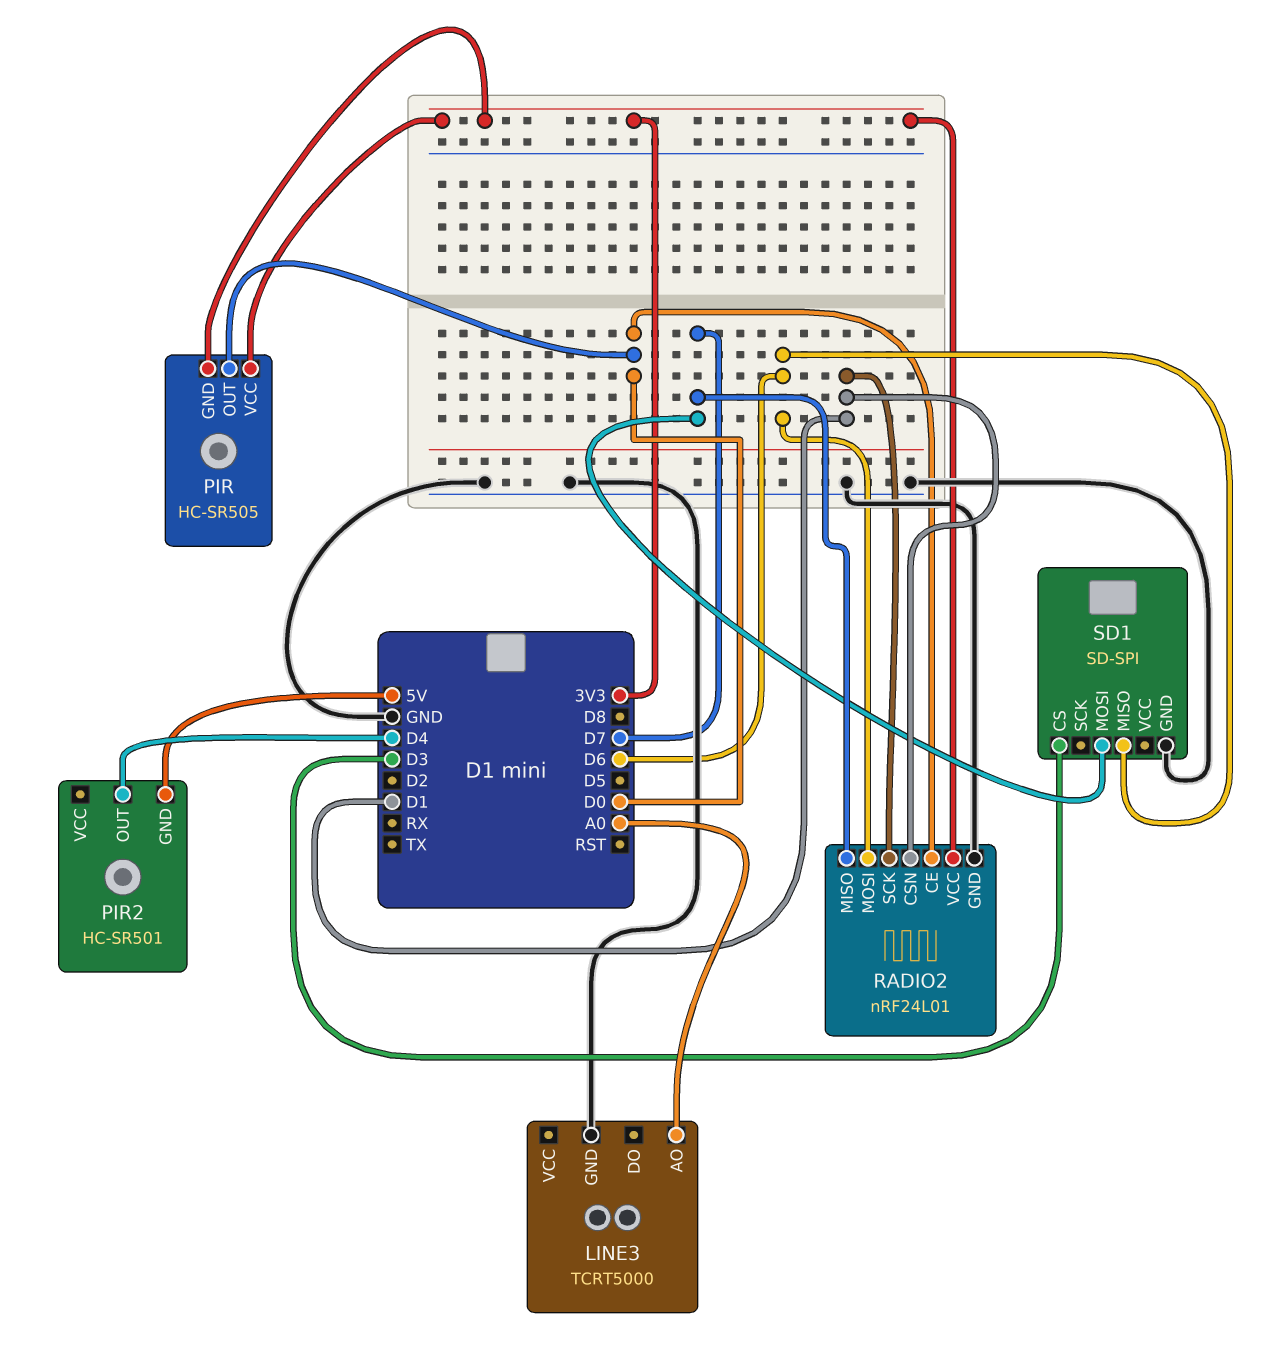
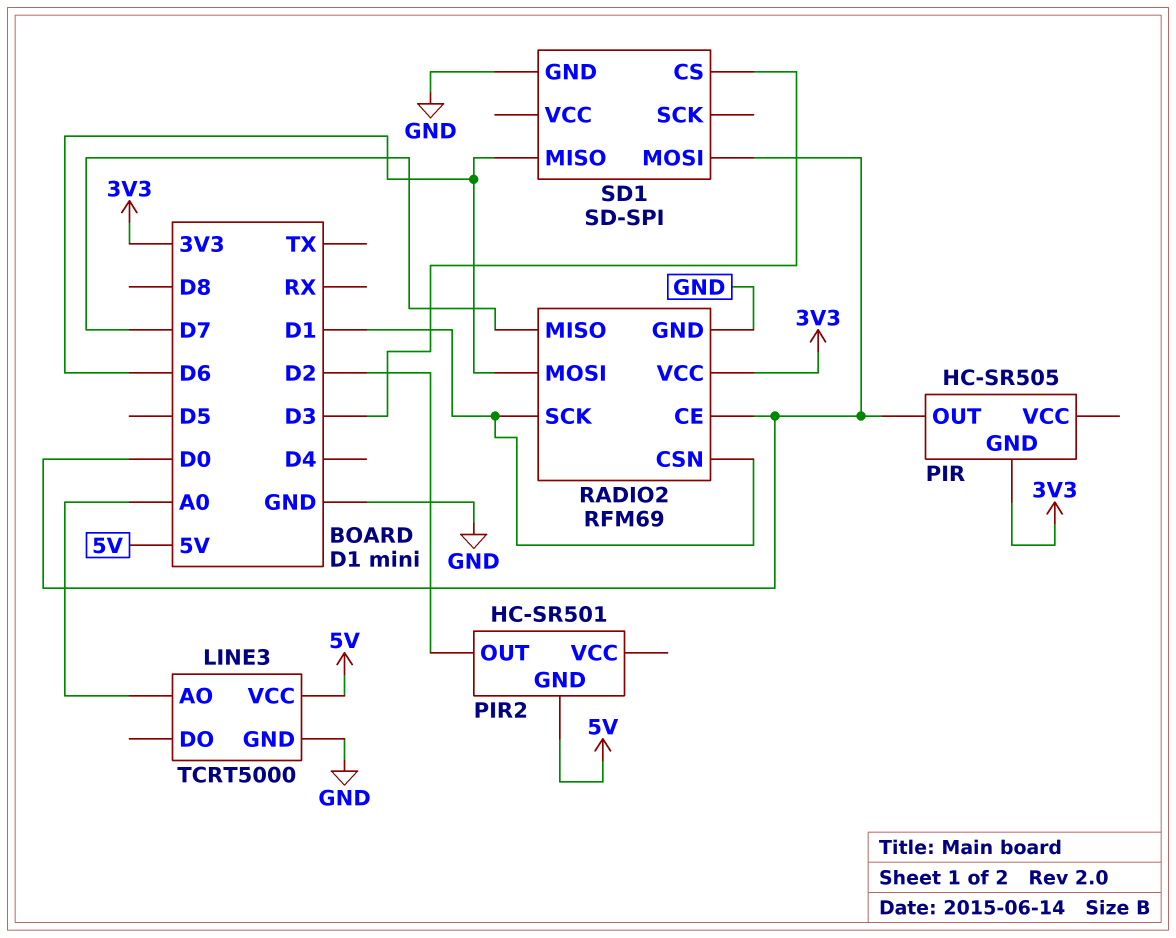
LINE3 pin VCC: none -> 5V
PIR pin VCC: 3V3 -> none
PIR2 pin OUT: D4 -> D2
RADIO2: nRF24L01 -> RFM69
SD1 pin MOSI: D7 -> D0

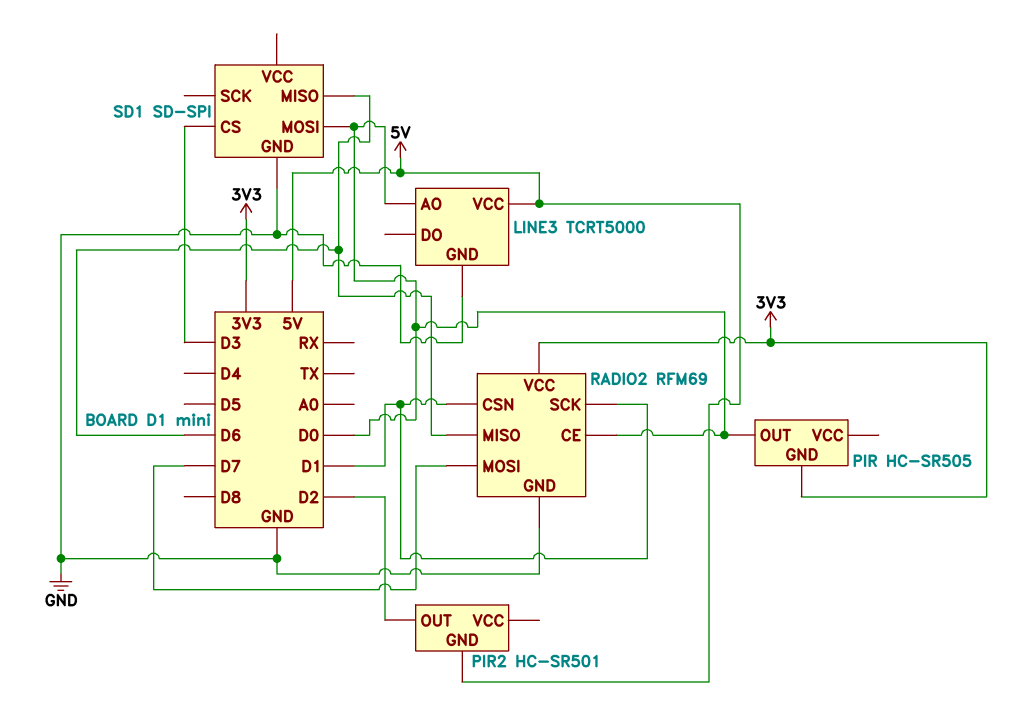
LINE3 pin AO: A0 -> D0
RADIO2 pin MISO: D7 -> D6
RADIO2 pin MOSI: D6 -> D7

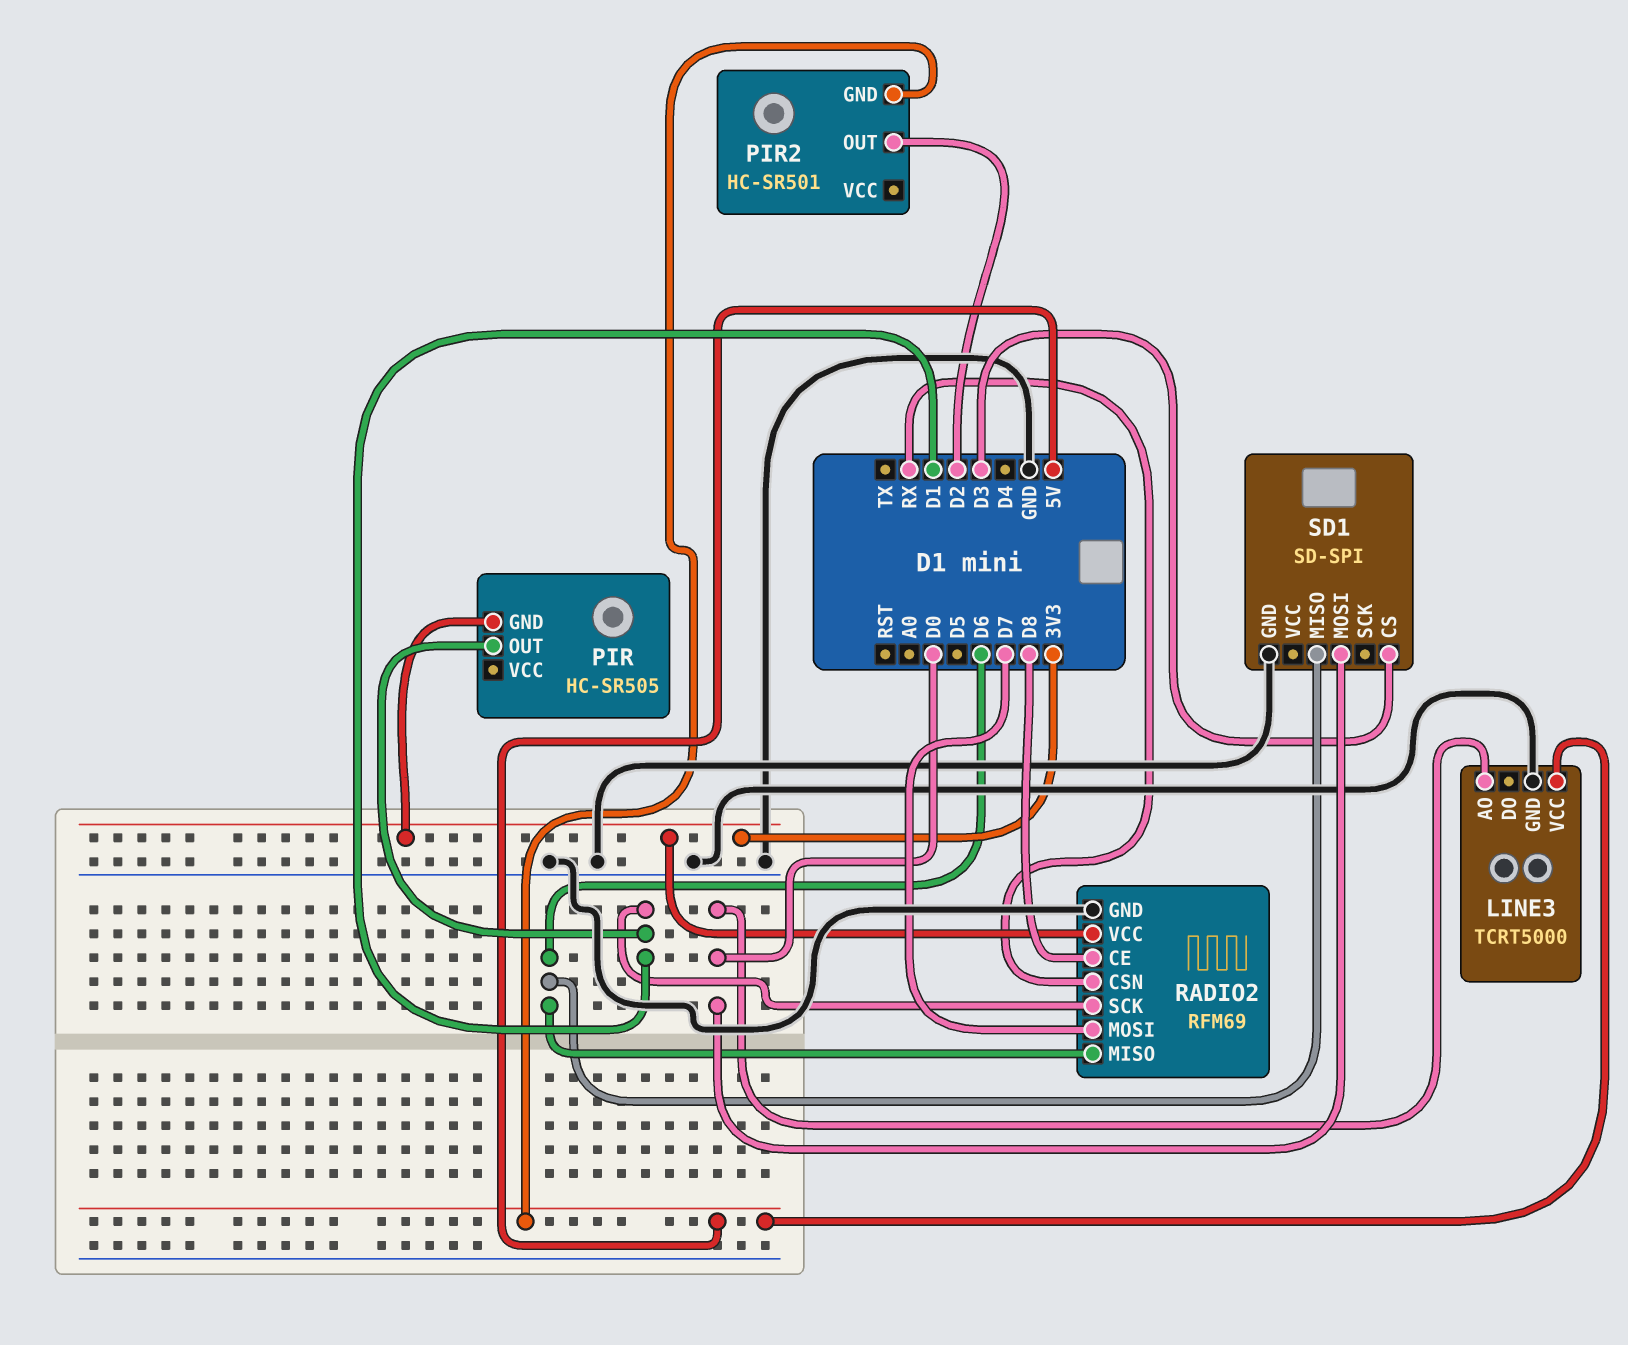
PIR pin OUT: D0 -> D1
RADIO2 pin CE: D0 -> D8
RADIO2 pin CSN: D1 -> RX

